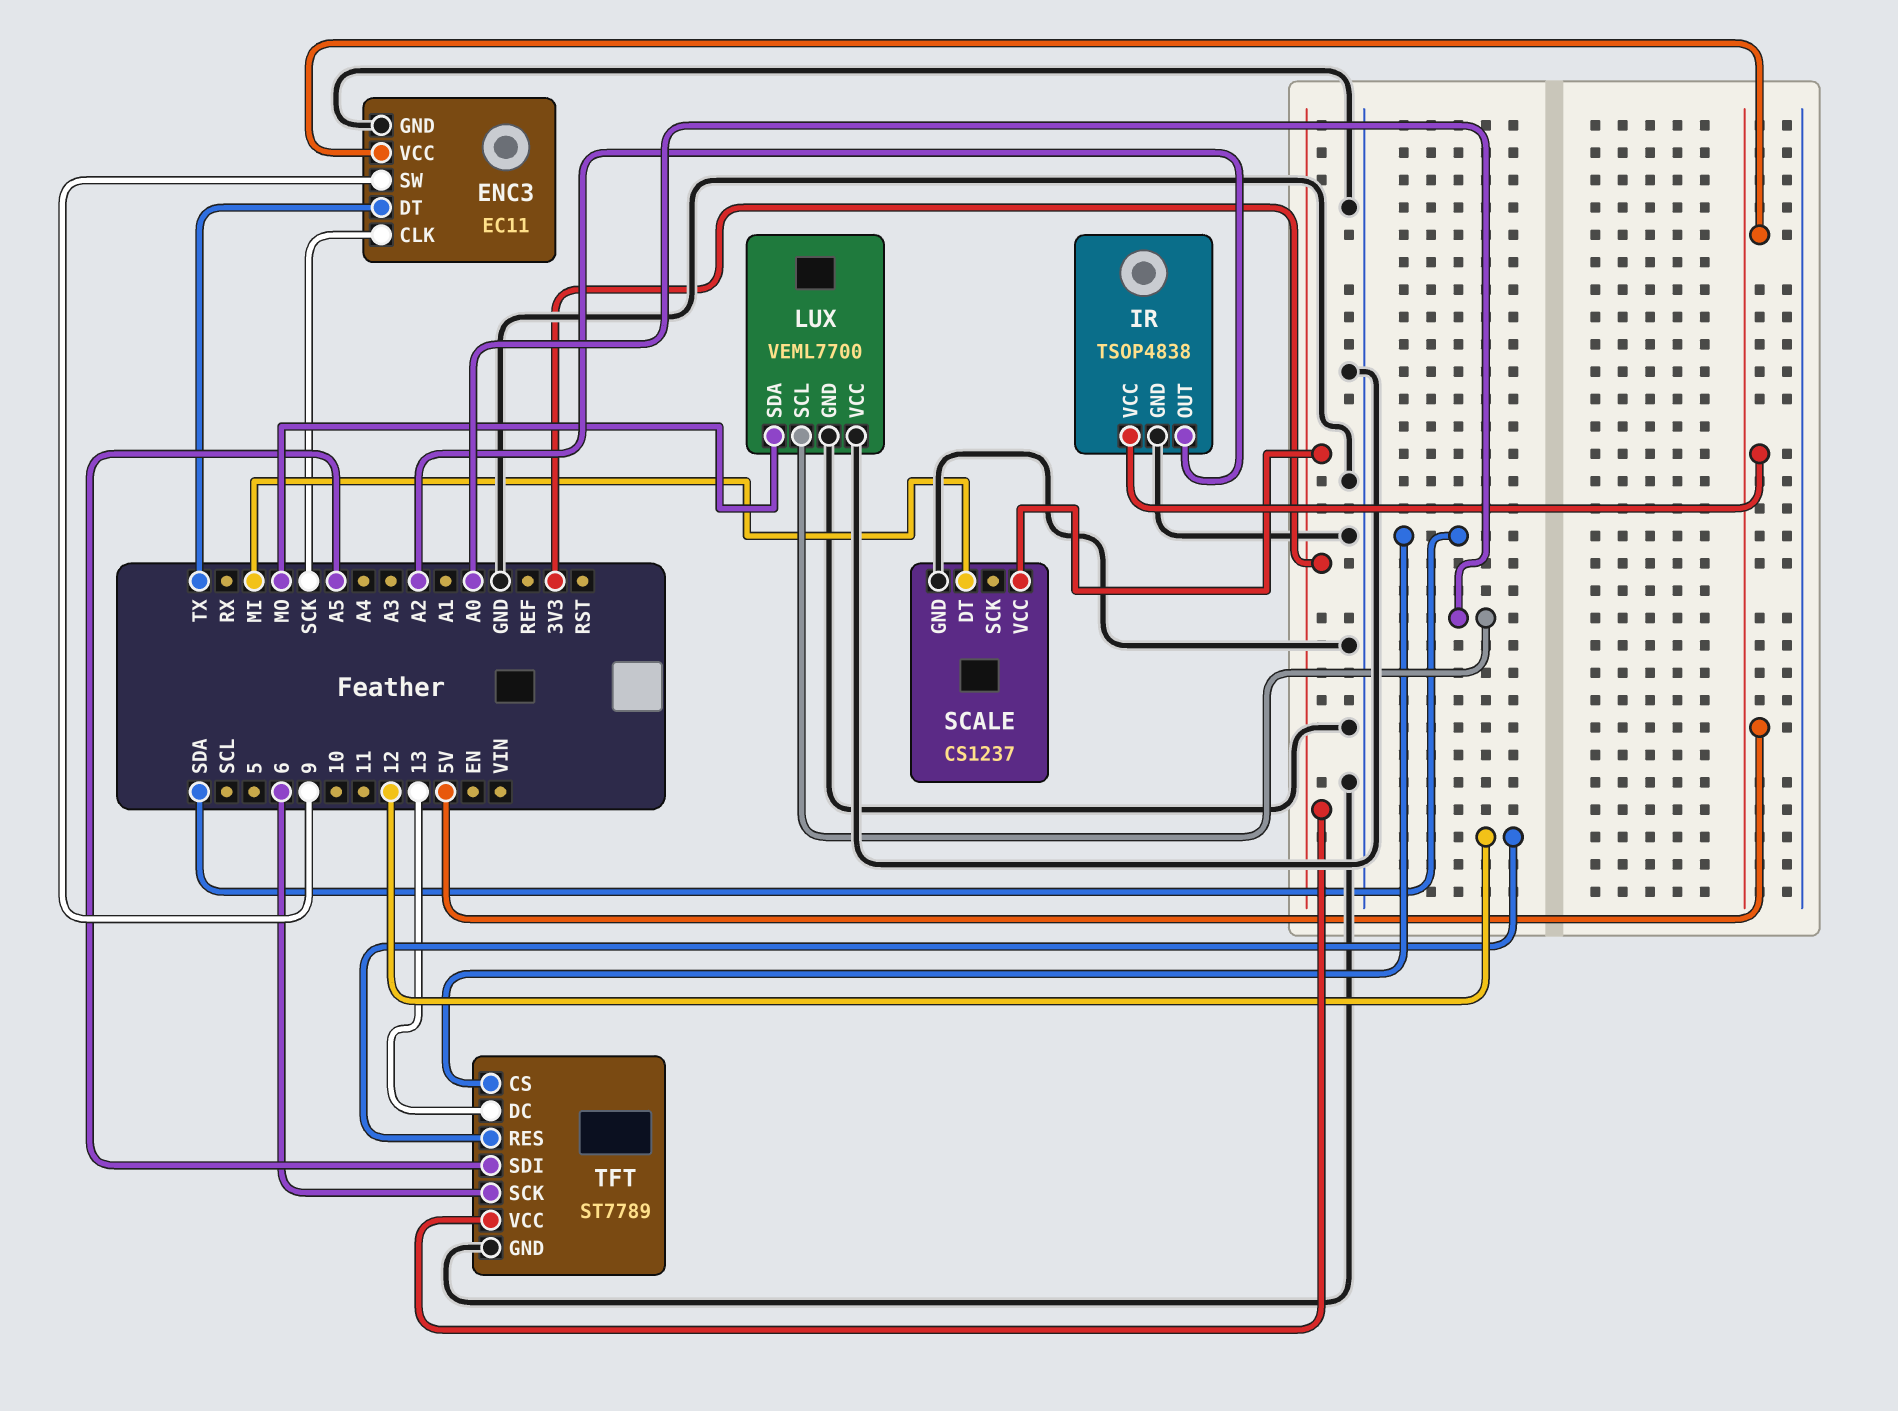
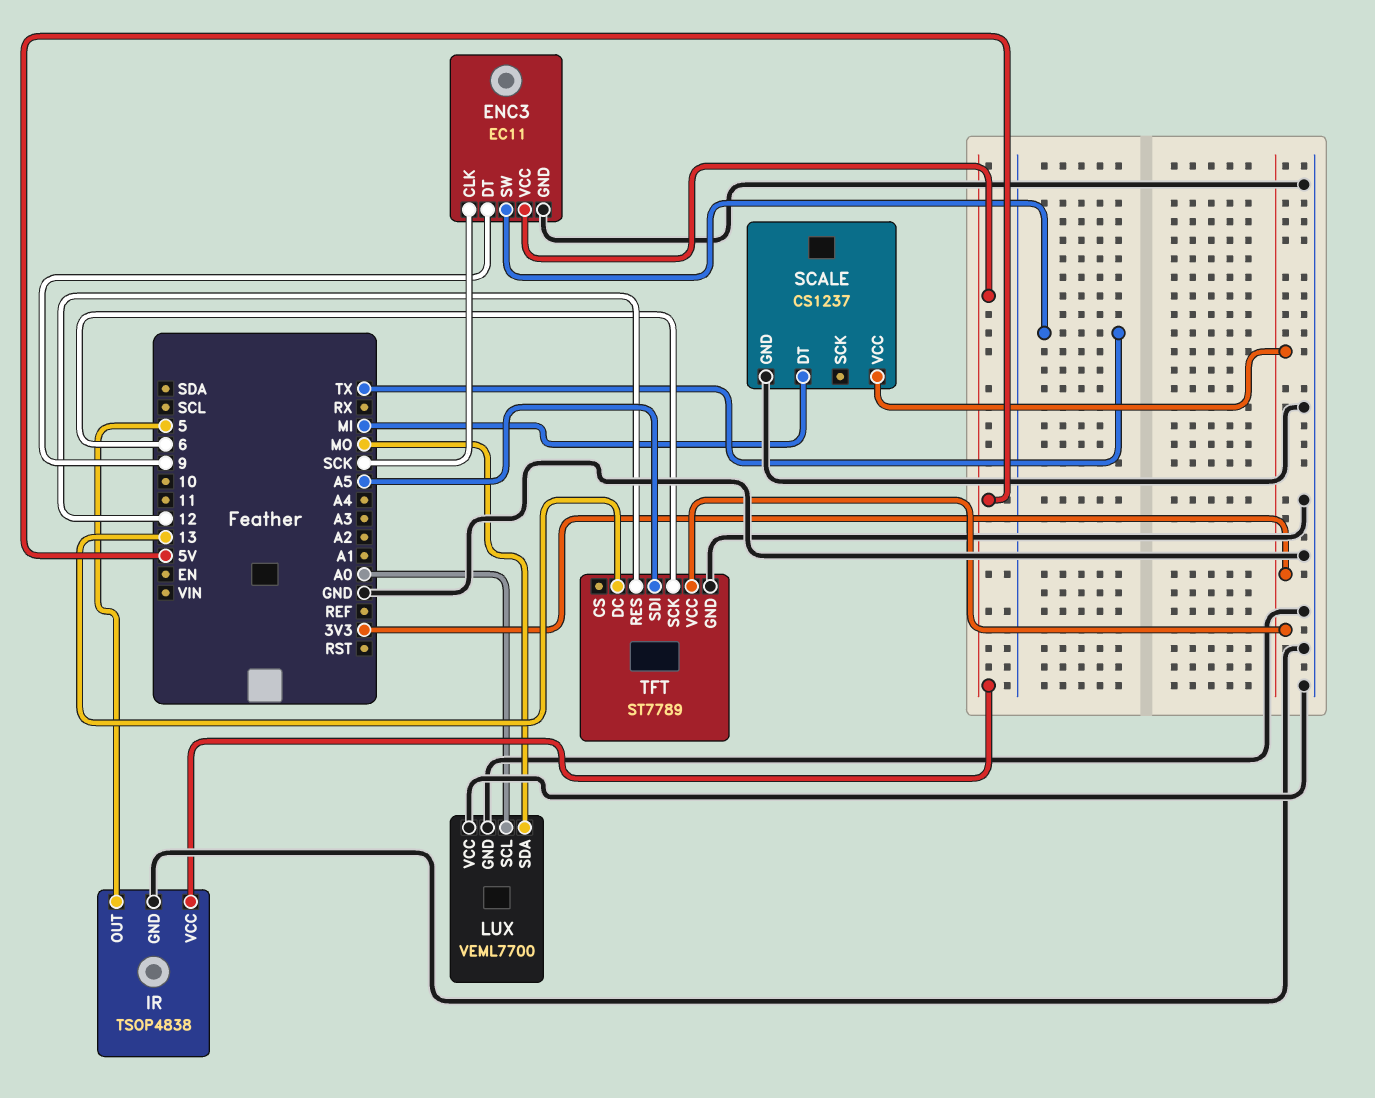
ENC3 pin DT: TX -> 9
ENC3 pin SW: 9 -> TX
IR pin OUT: A2 -> 5
TFT pin CS: SDA -> none

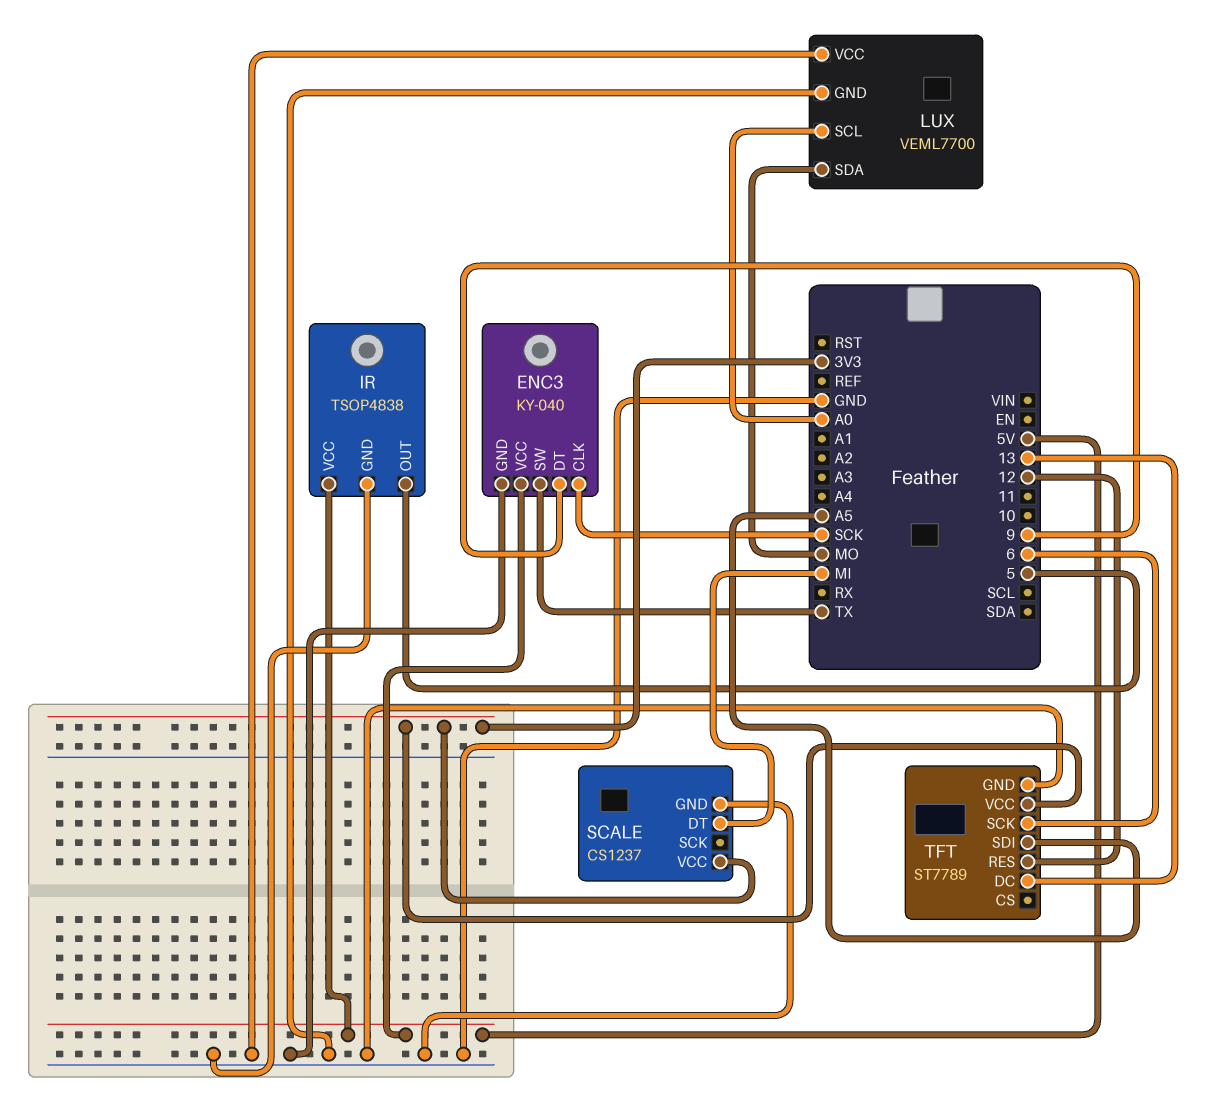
ENC3: EC11 -> KY-040

